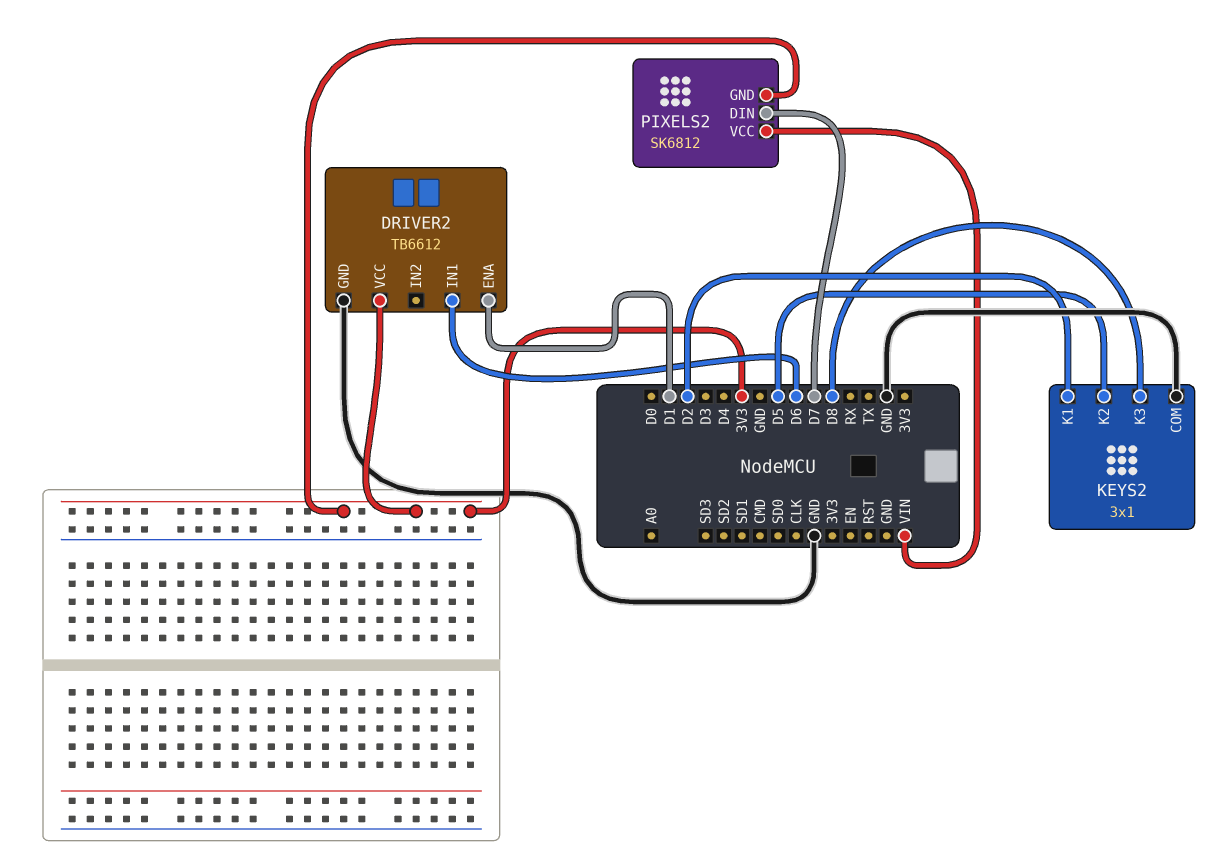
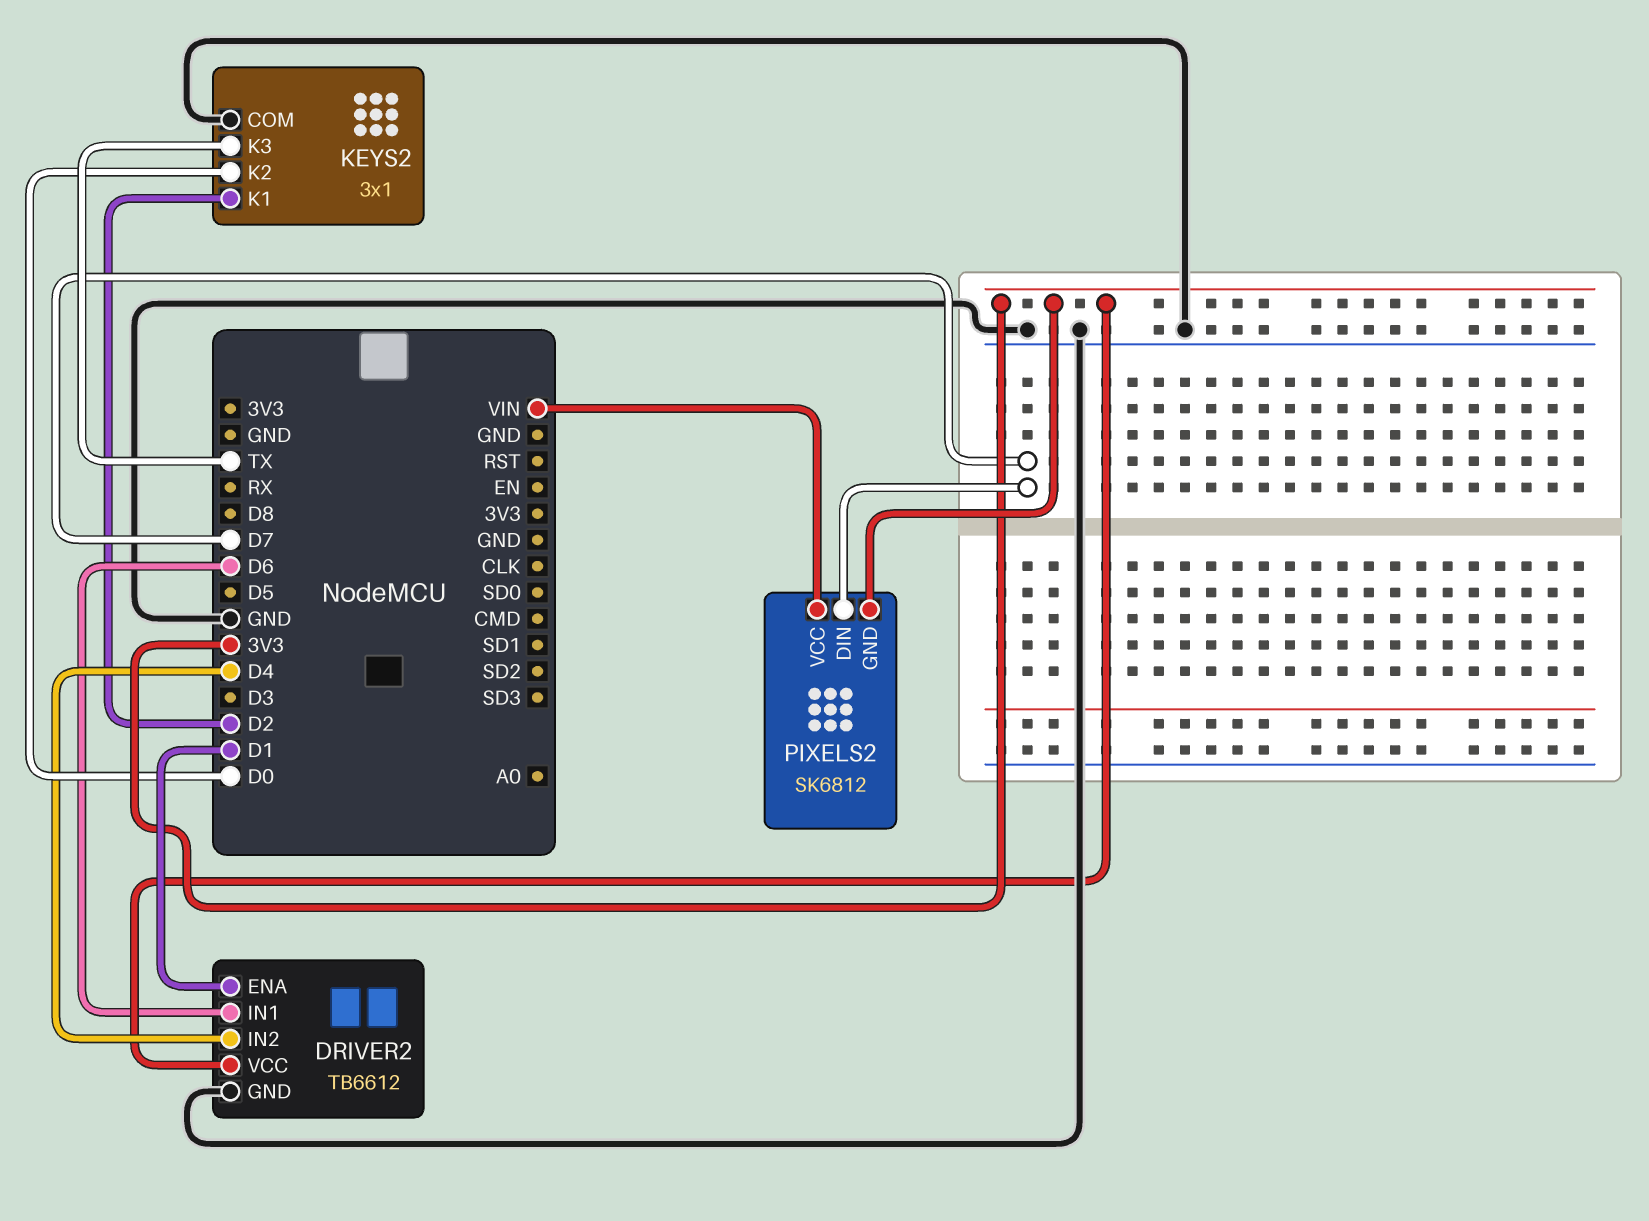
DRIVER2 pin IN2: none -> D4
KEYS2 pin K2: D5 -> D0
KEYS2 pin K3: D8 -> TX

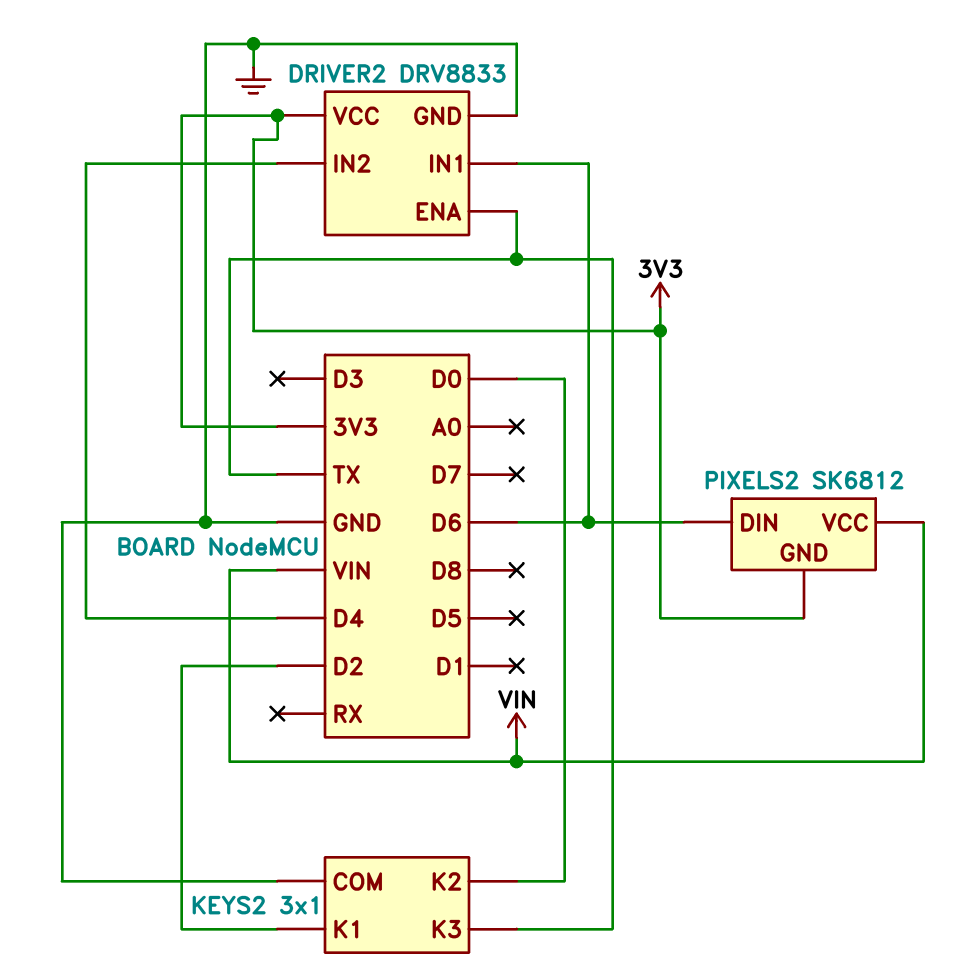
DRIVER2: TB6612 -> DRV8833
DRIVER2 pin ENA: D1 -> TX
PIXELS2 pin DIN: D7 -> D6

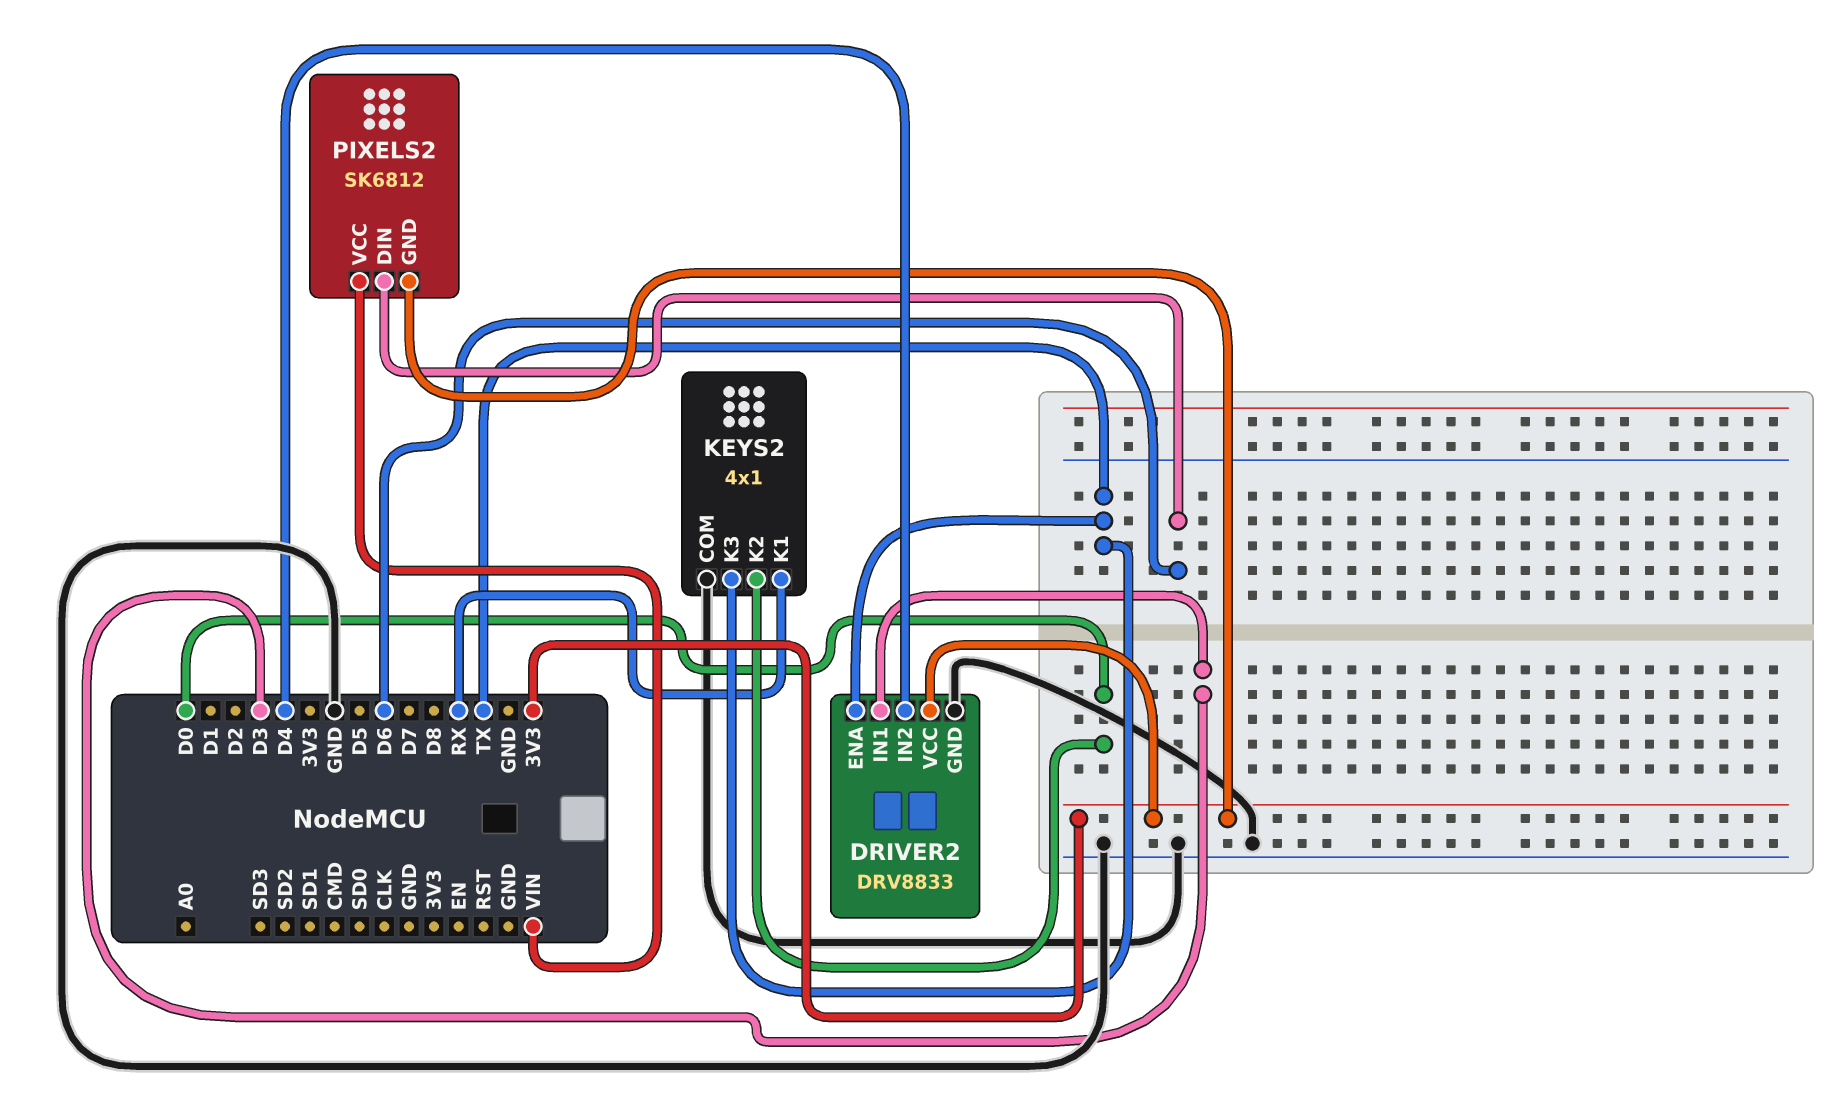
DRIVER2 pin IN1: D6 -> D3
KEYS2: 3x1 -> 4x1
KEYS2 pin K1: D2 -> RX

